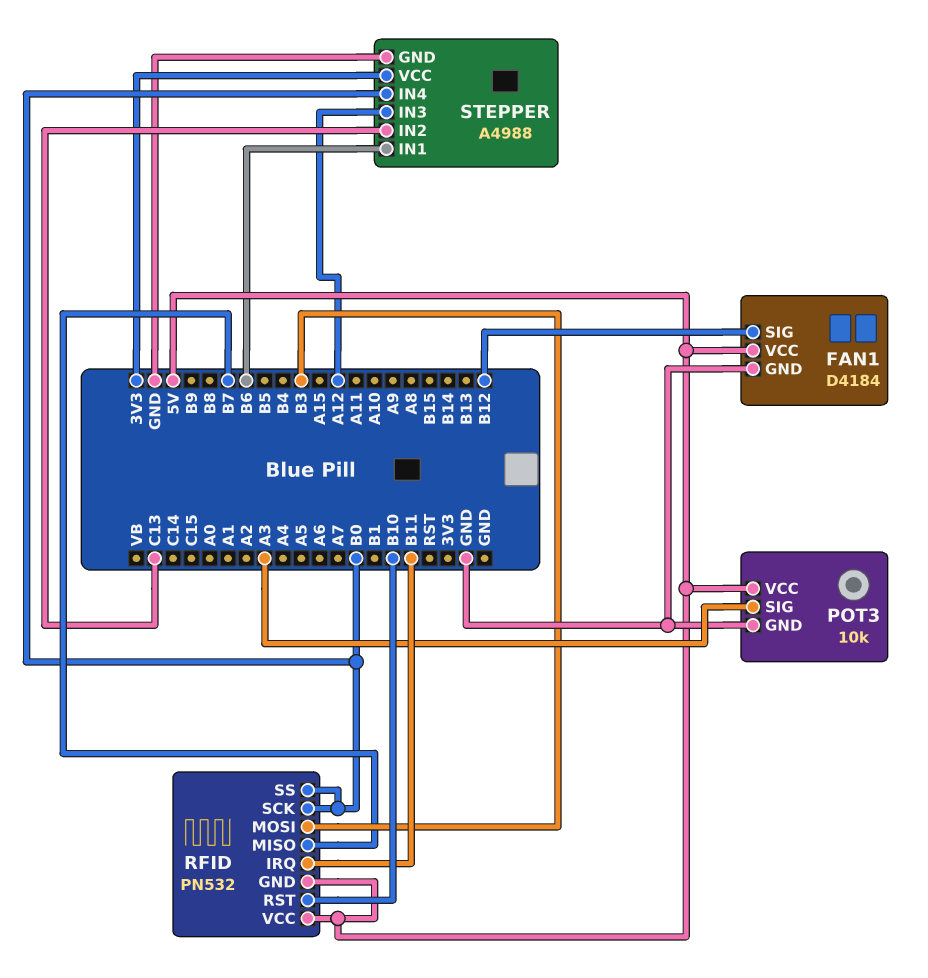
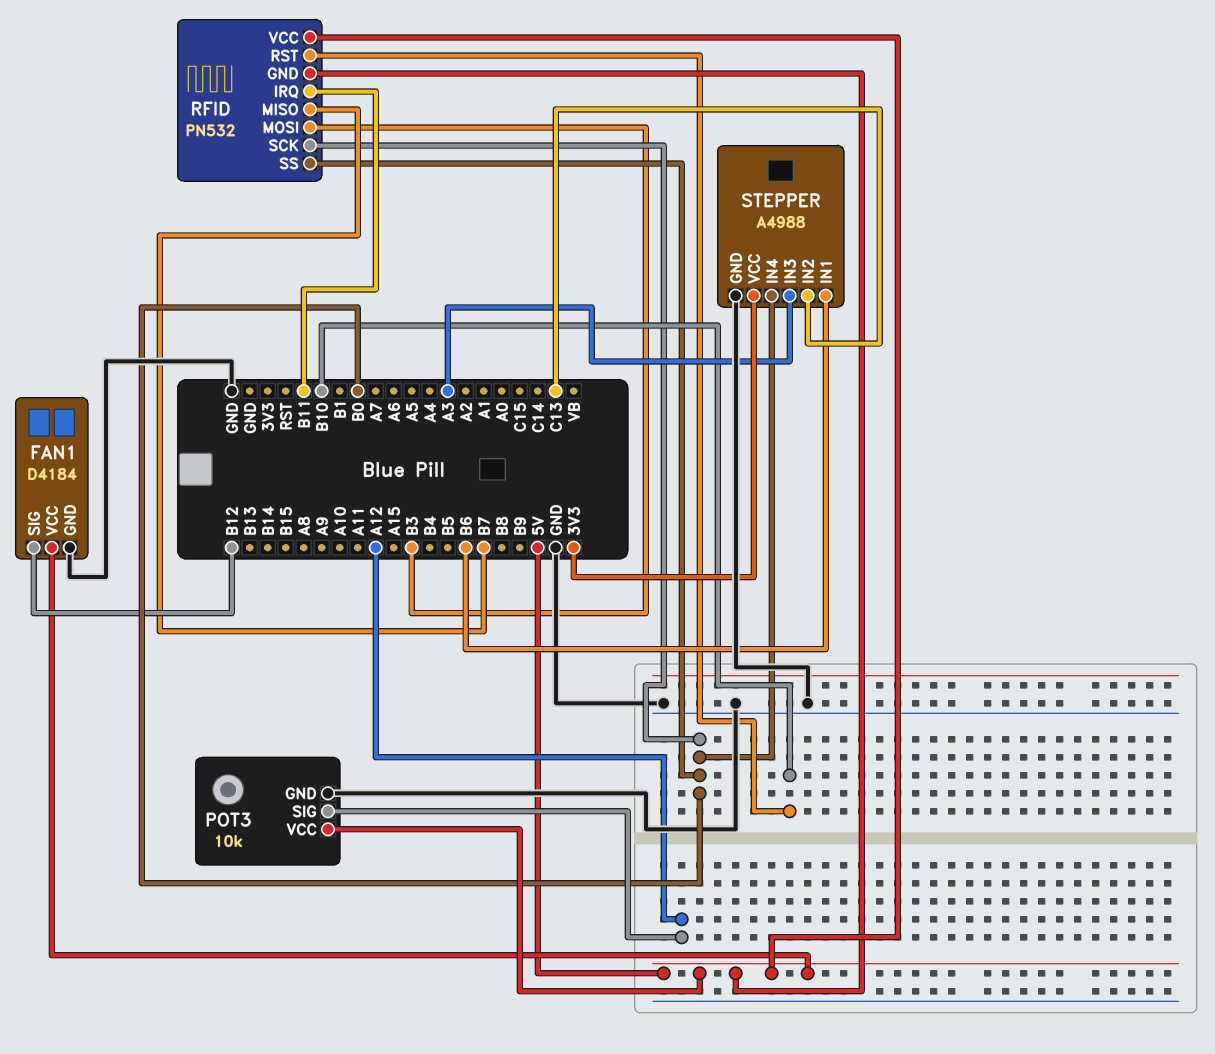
POT3 pin SIG: A3 -> A12
STEPPER pin IN3: A12 -> A3

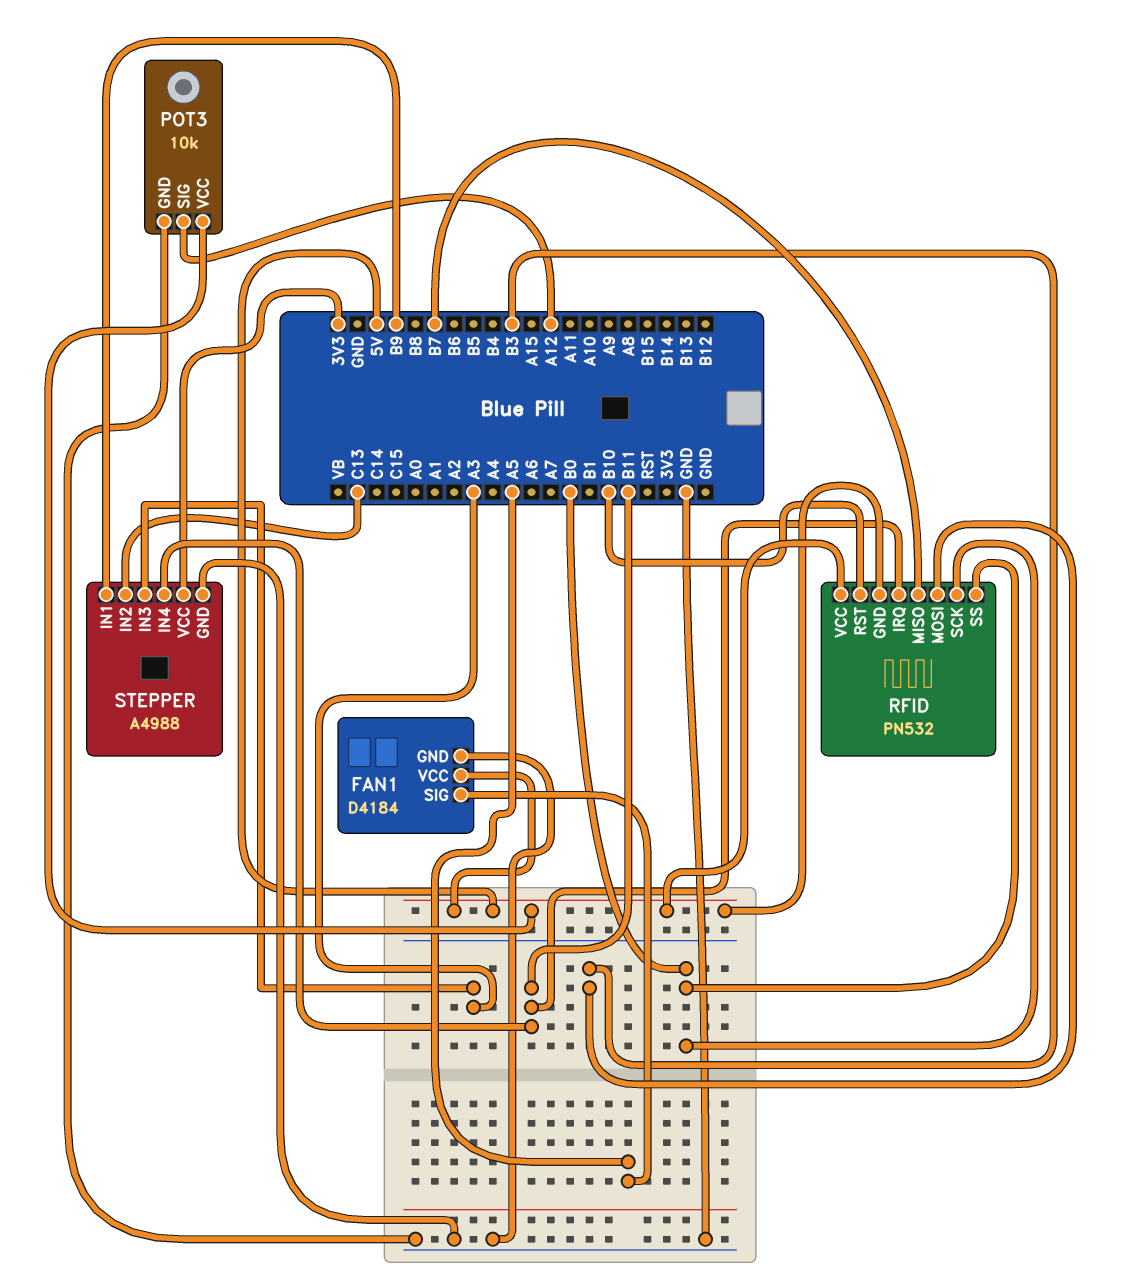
FAN1 pin SIG: B12 -> A5
STEPPER pin IN1: B6 -> B9
STEPPER pin IN4: B0 -> B11

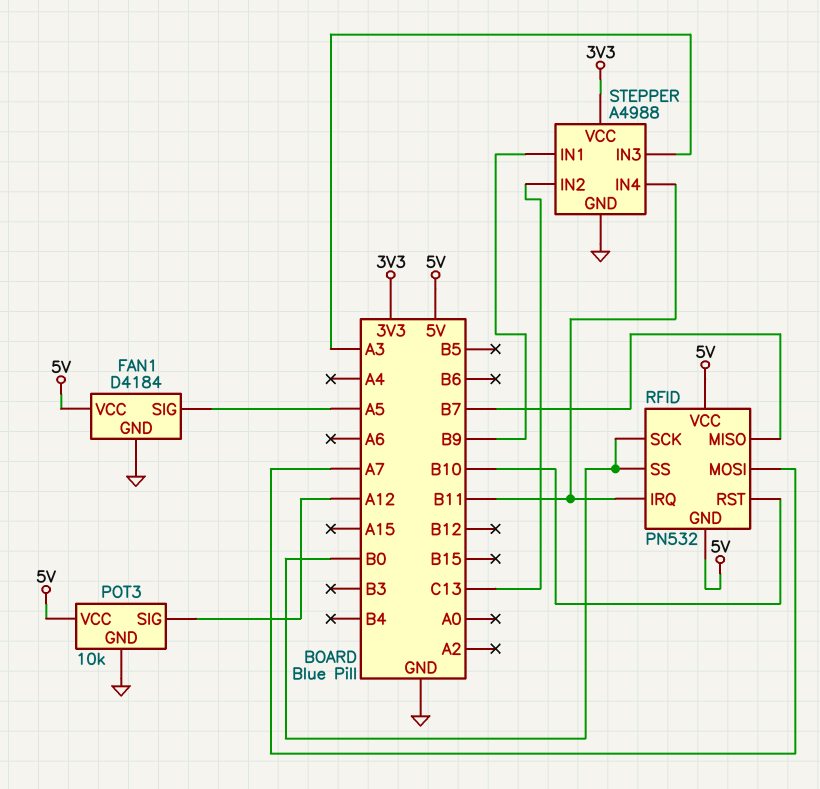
RFID pin MOSI: B3 -> A7

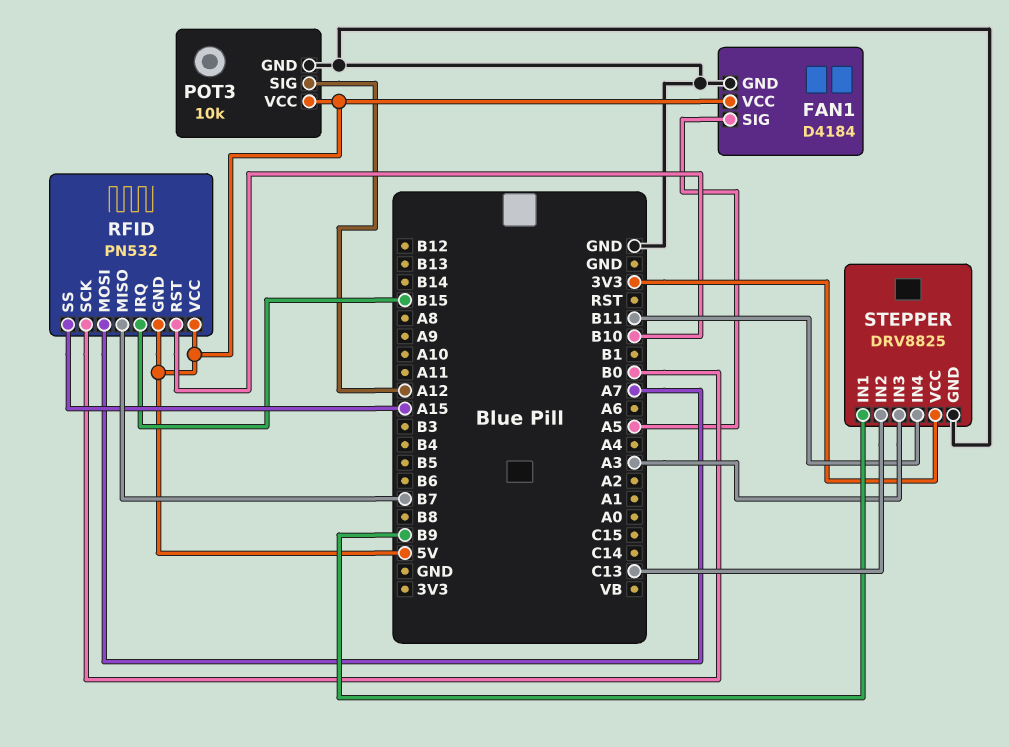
RFID pin IRQ: B11 -> B15
RFID pin SS: B0 -> A15
STEPPER: A4988 -> DRV8825

